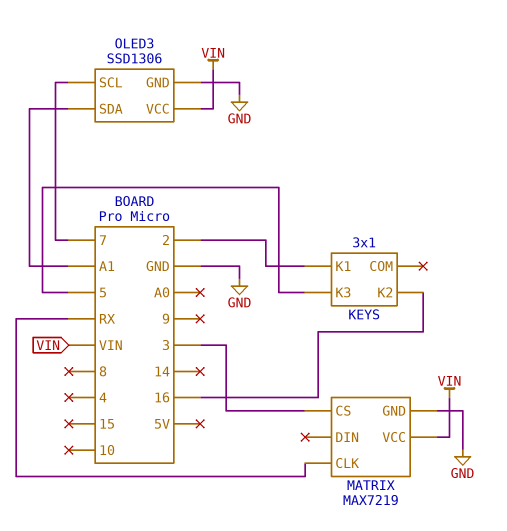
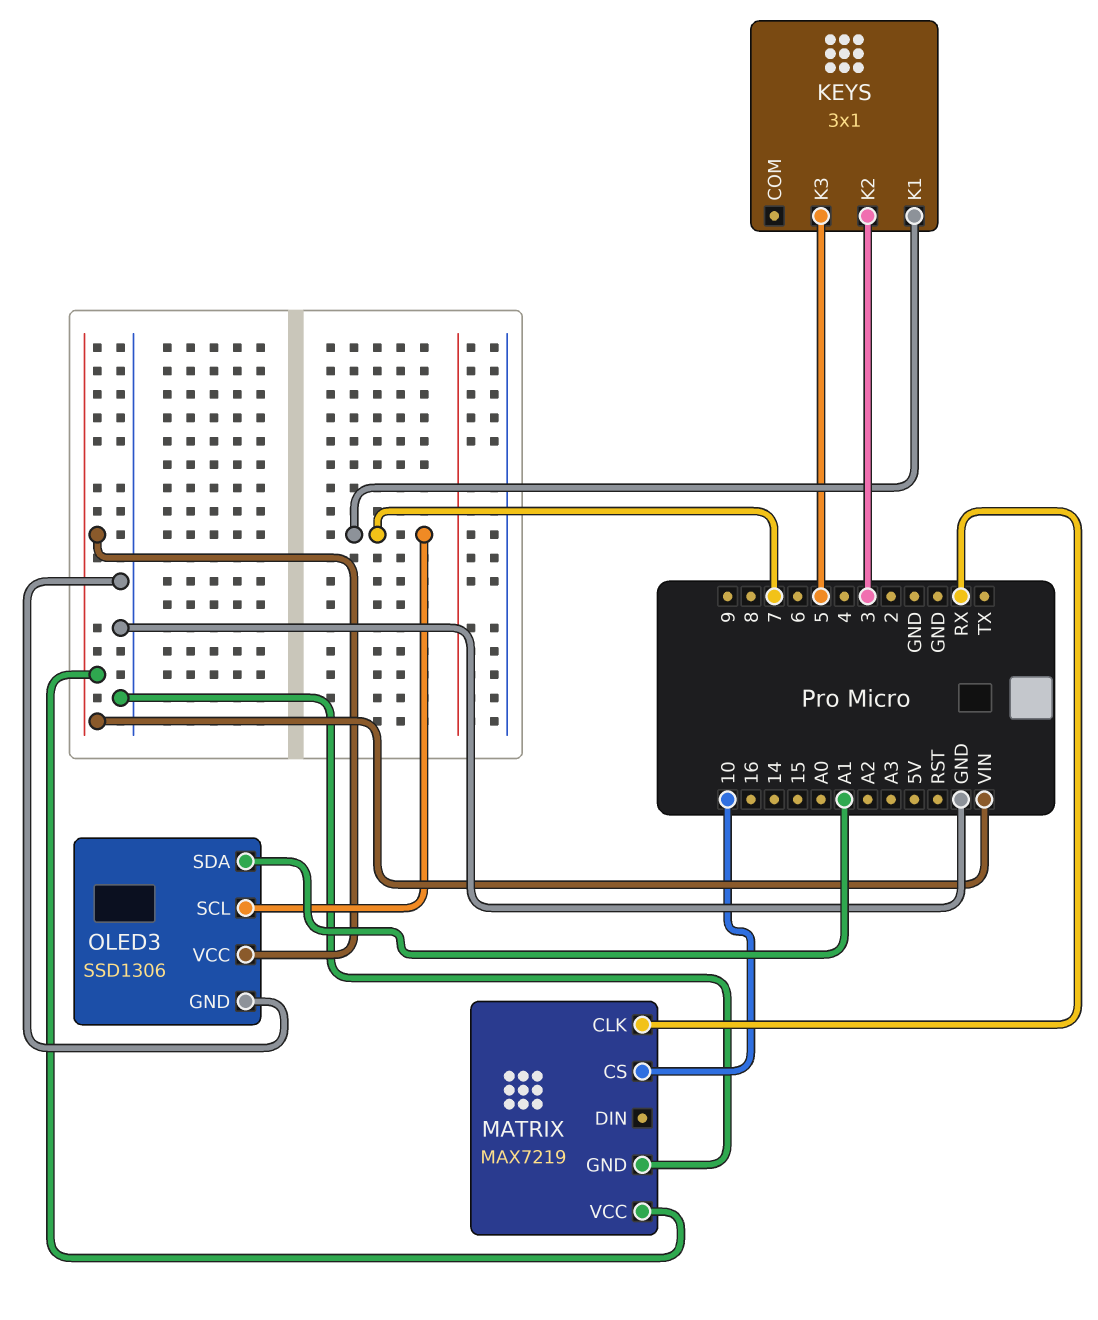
KEYS pin K1: 2 -> 7
KEYS pin K2: 16 -> 3
MATRIX pin CS: 3 -> 10

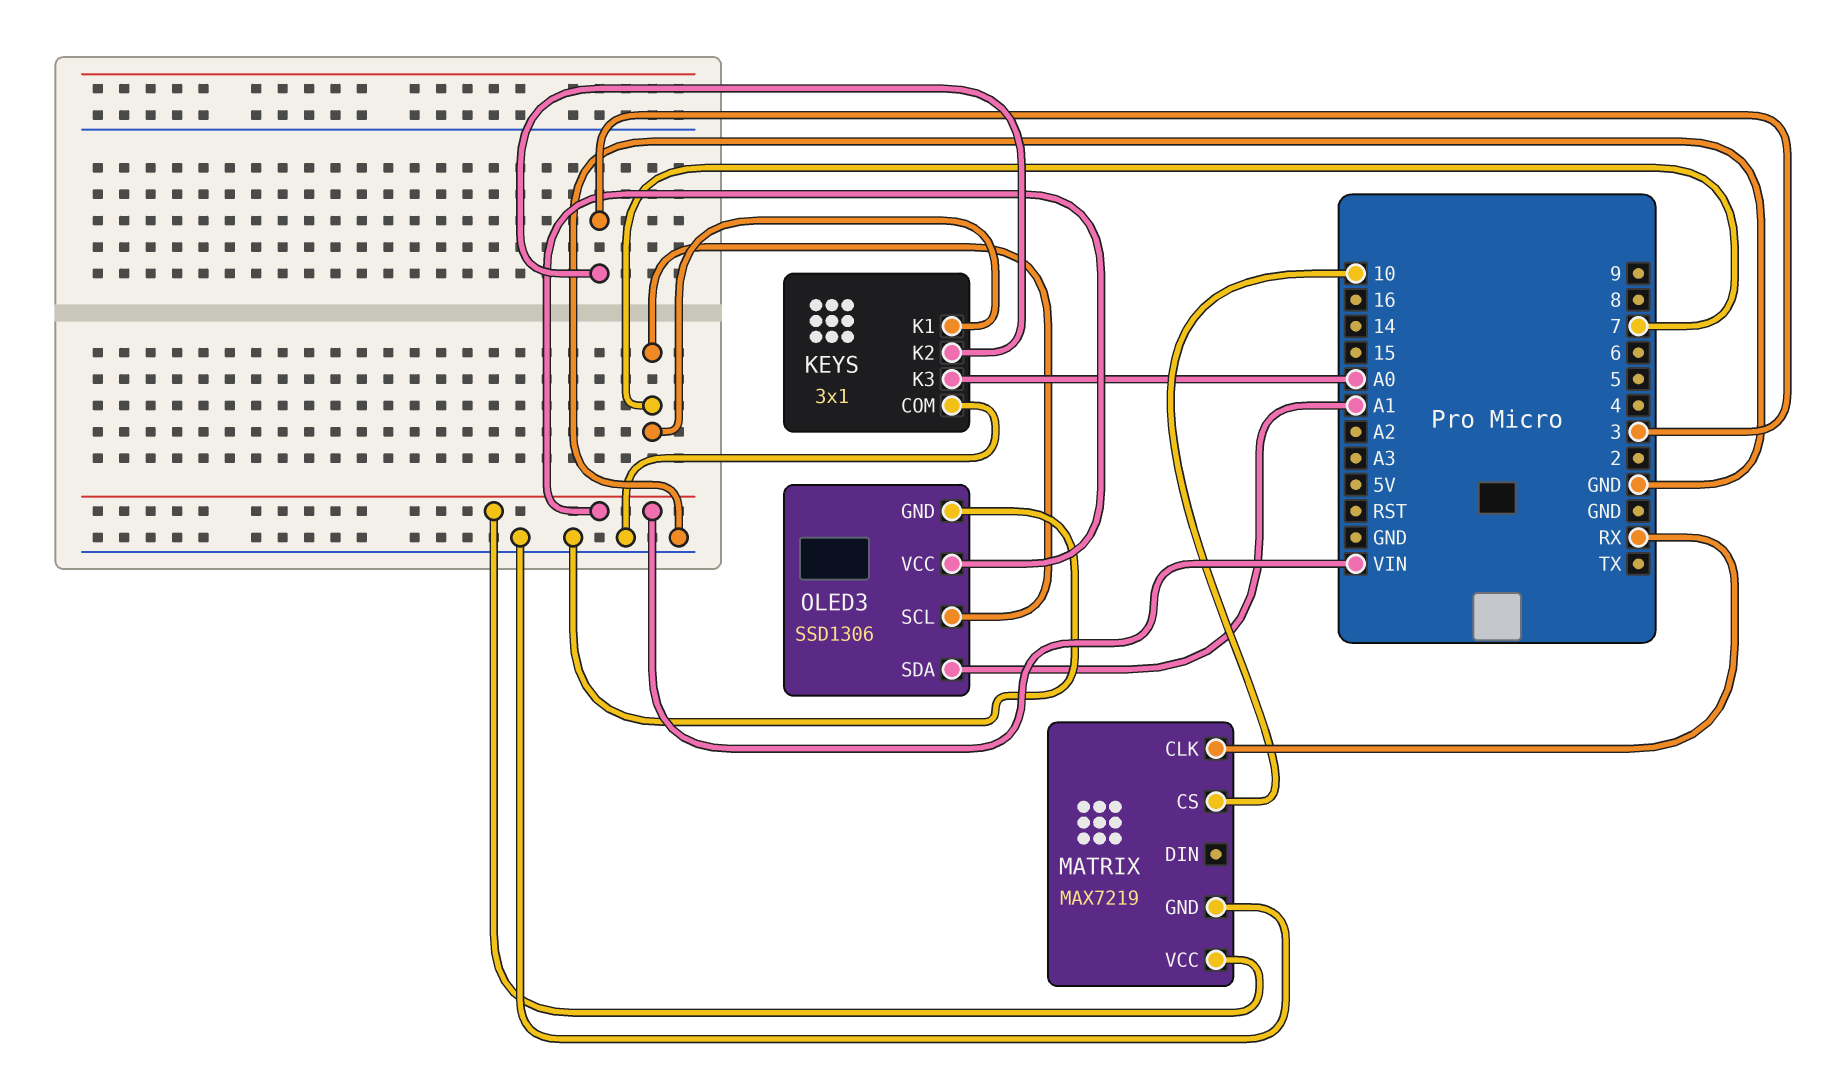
KEYS pin COM: none -> GND
KEYS pin K3: 5 -> A0

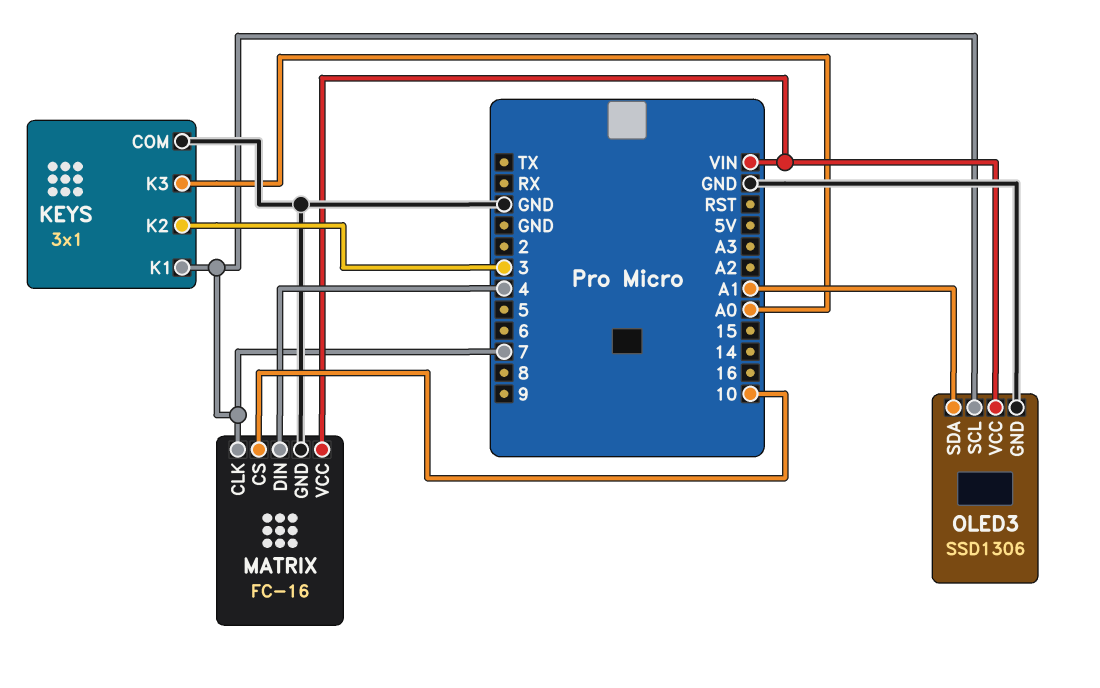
MATRIX: MAX7219 -> FC-16
MATRIX pin CLK: RX -> 7
MATRIX pin DIN: none -> 4

